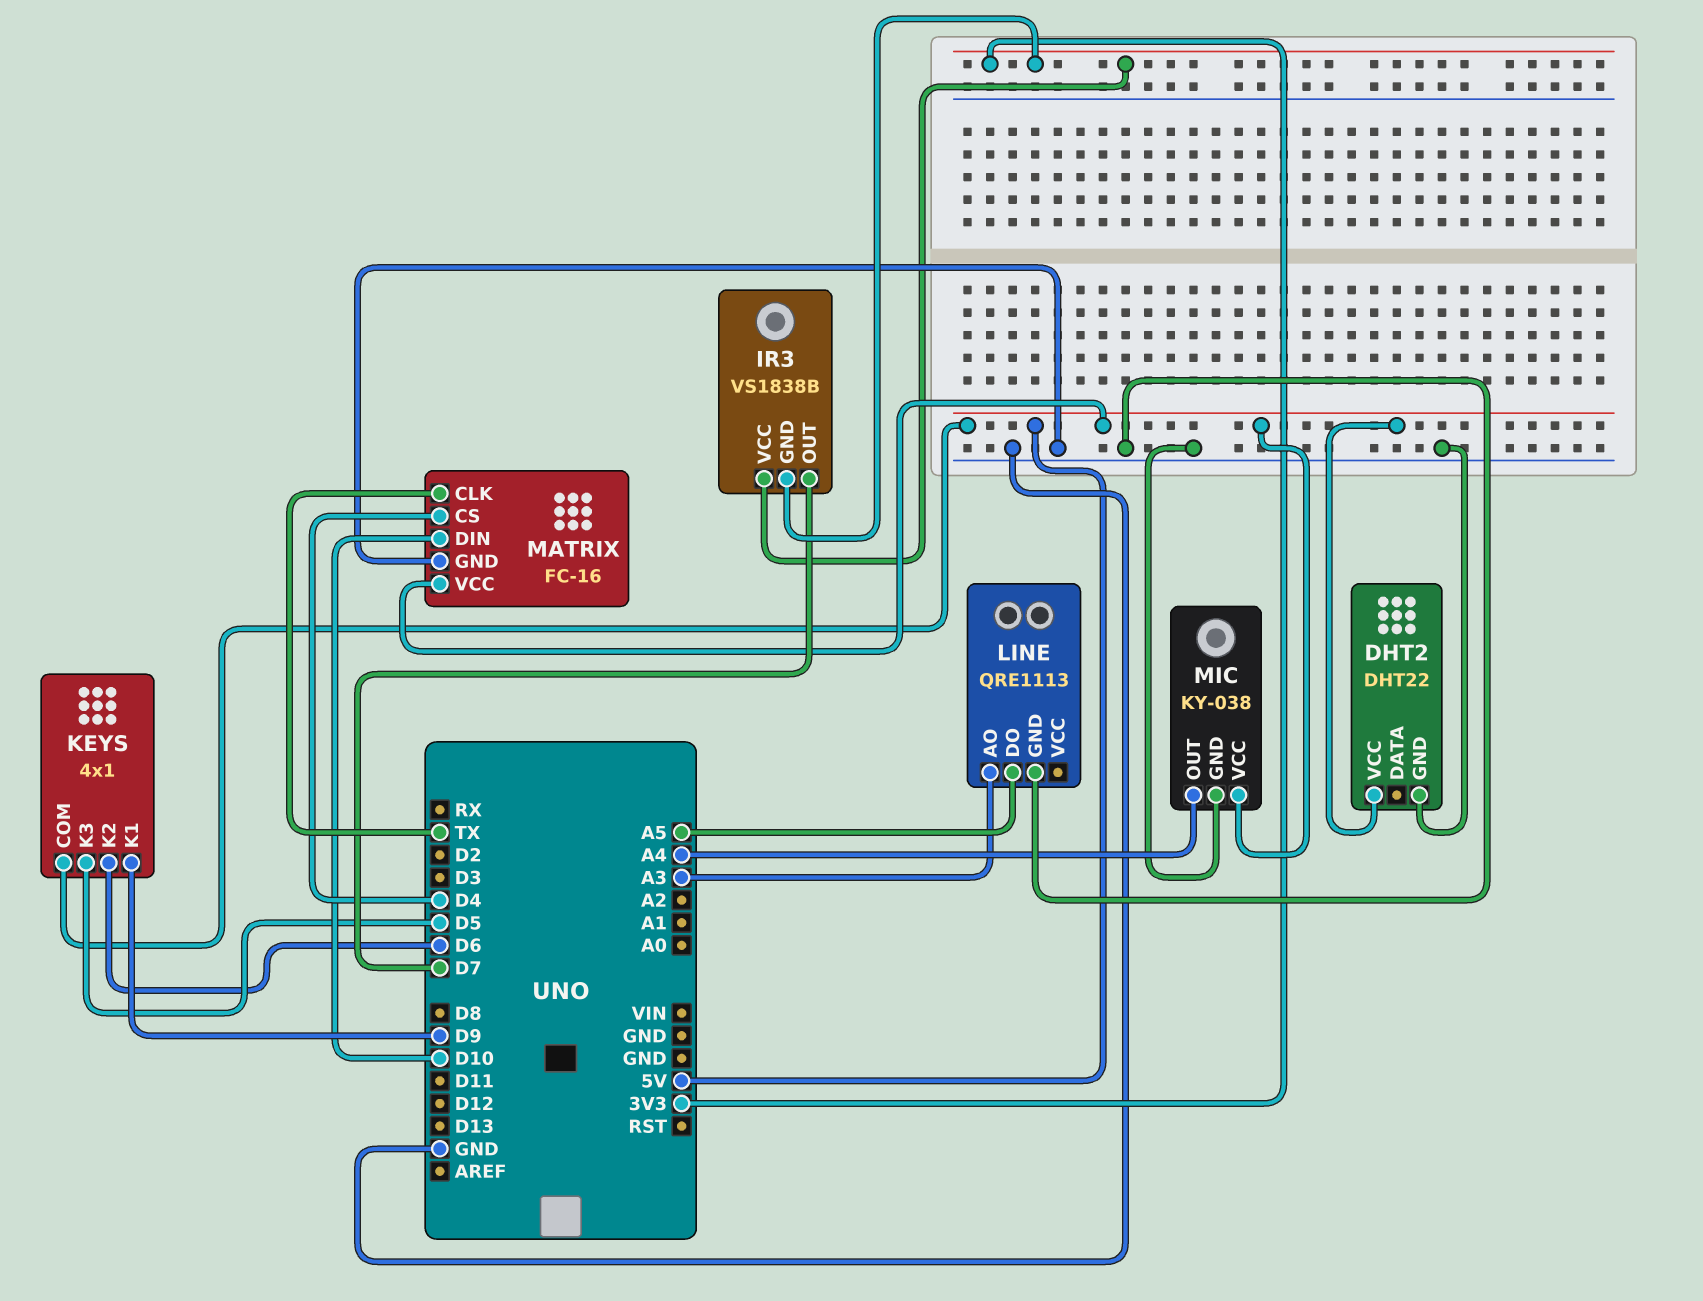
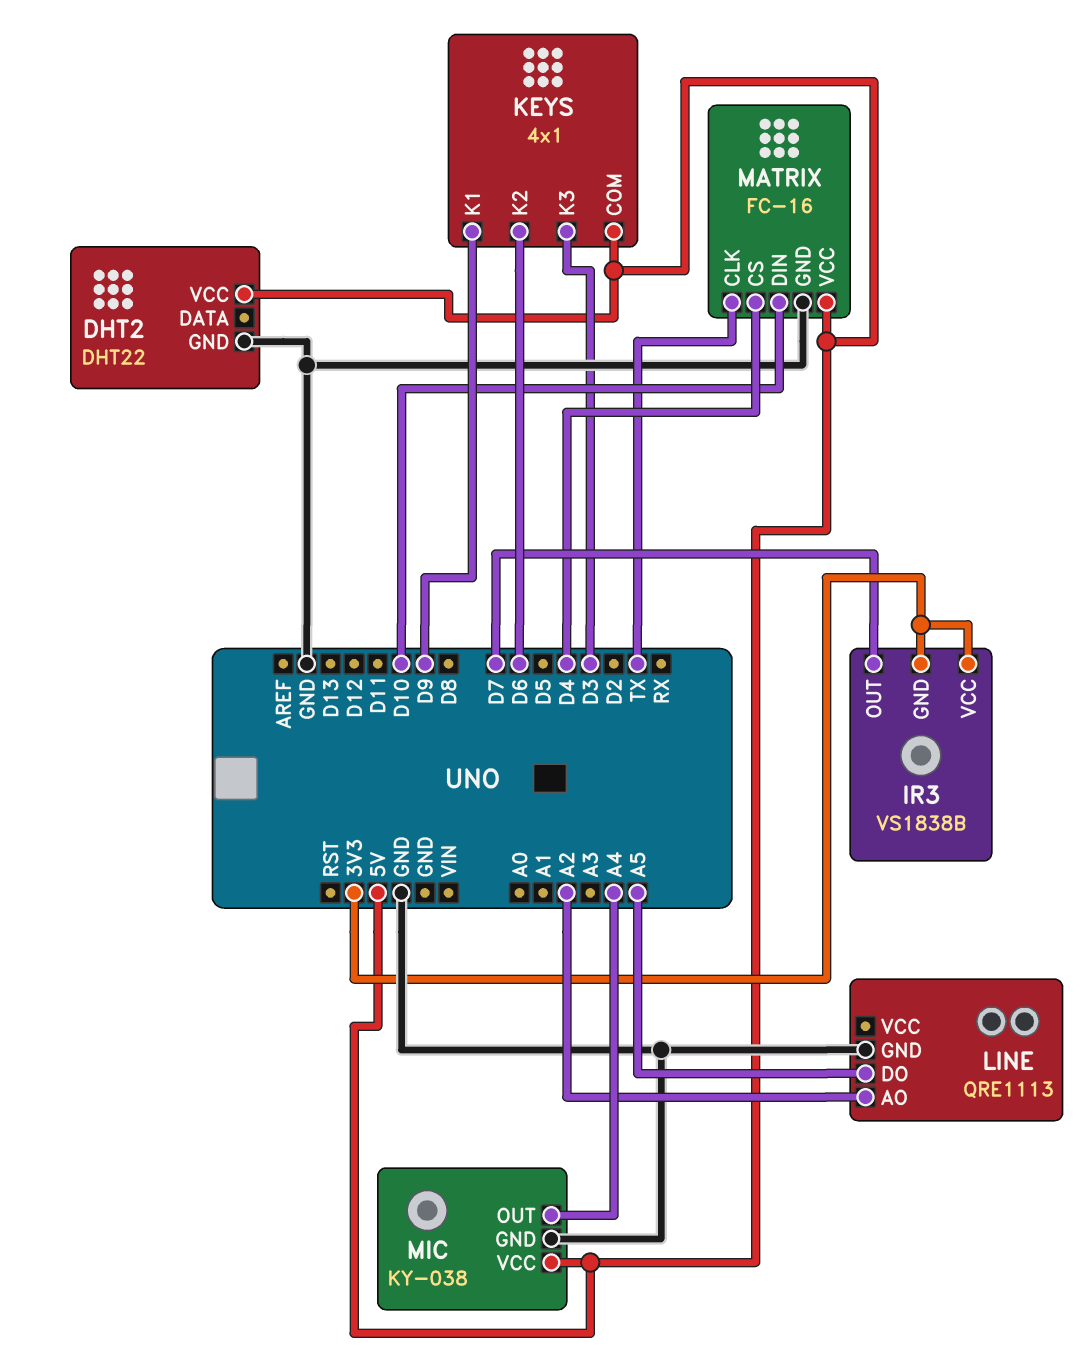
KEYS pin K3: D5 -> D3
LINE pin AO: A3 -> A2

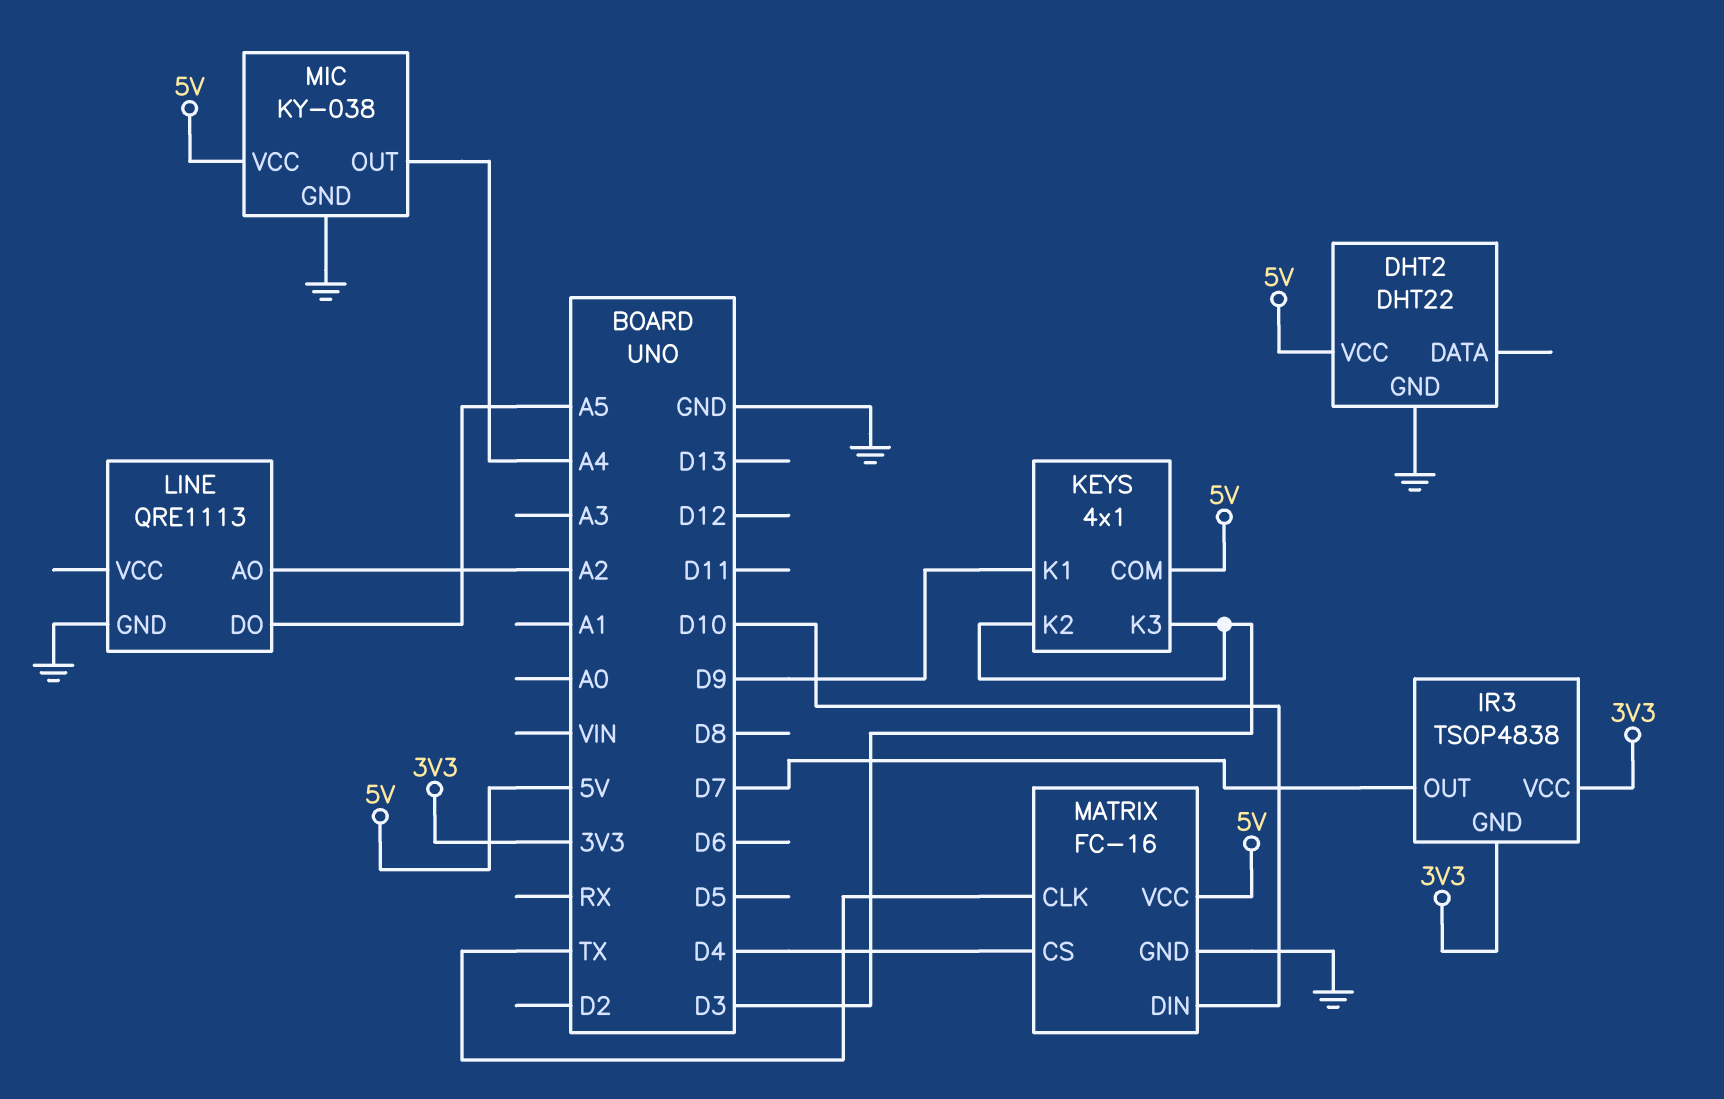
IR3: VS1838B -> TSOP4838
KEYS pin K2: D6 -> D3

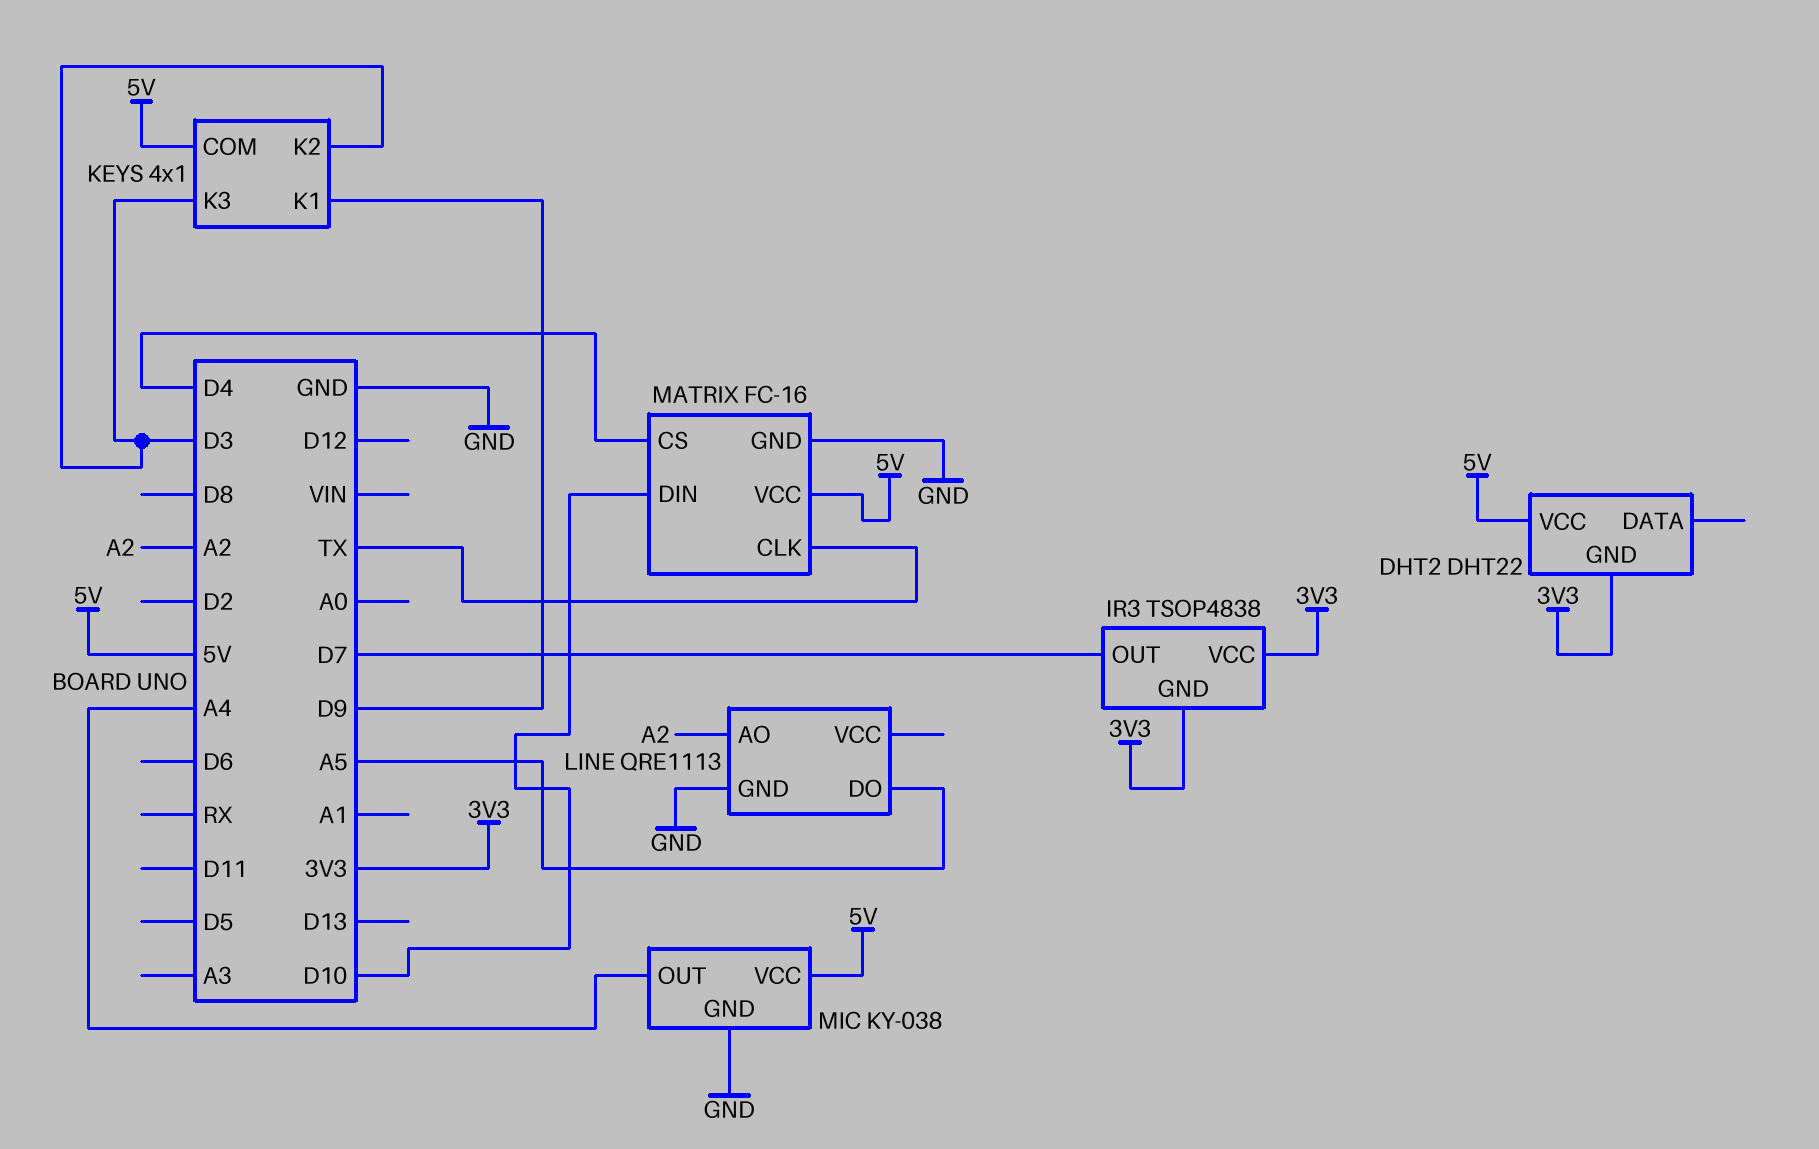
DHT2 pin GND: GND -> 3V3

